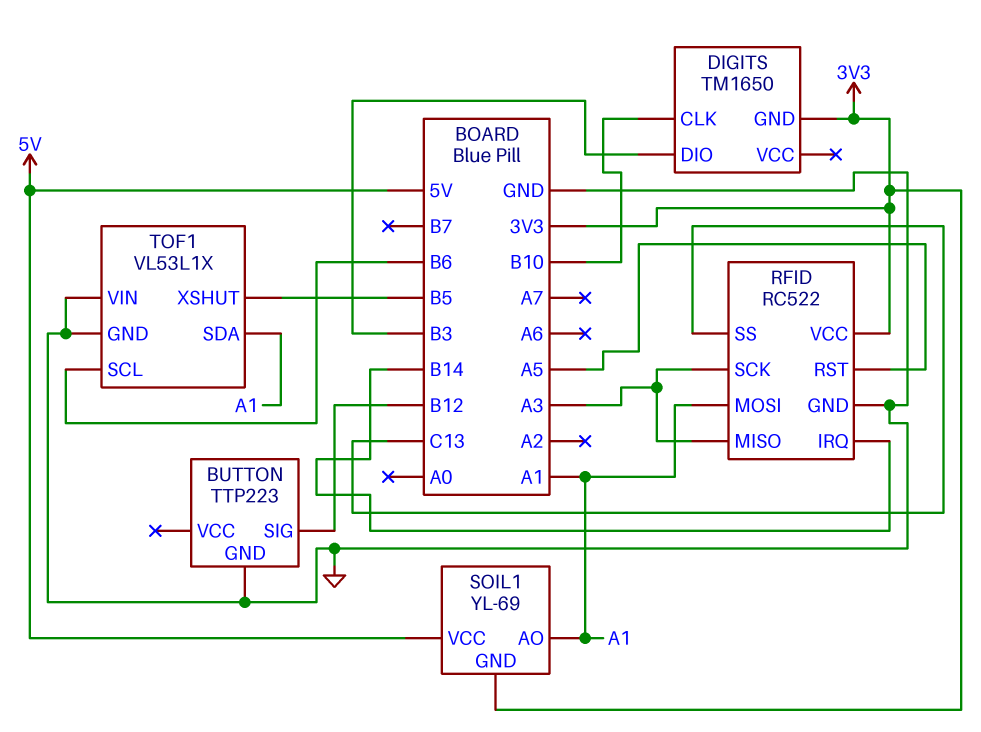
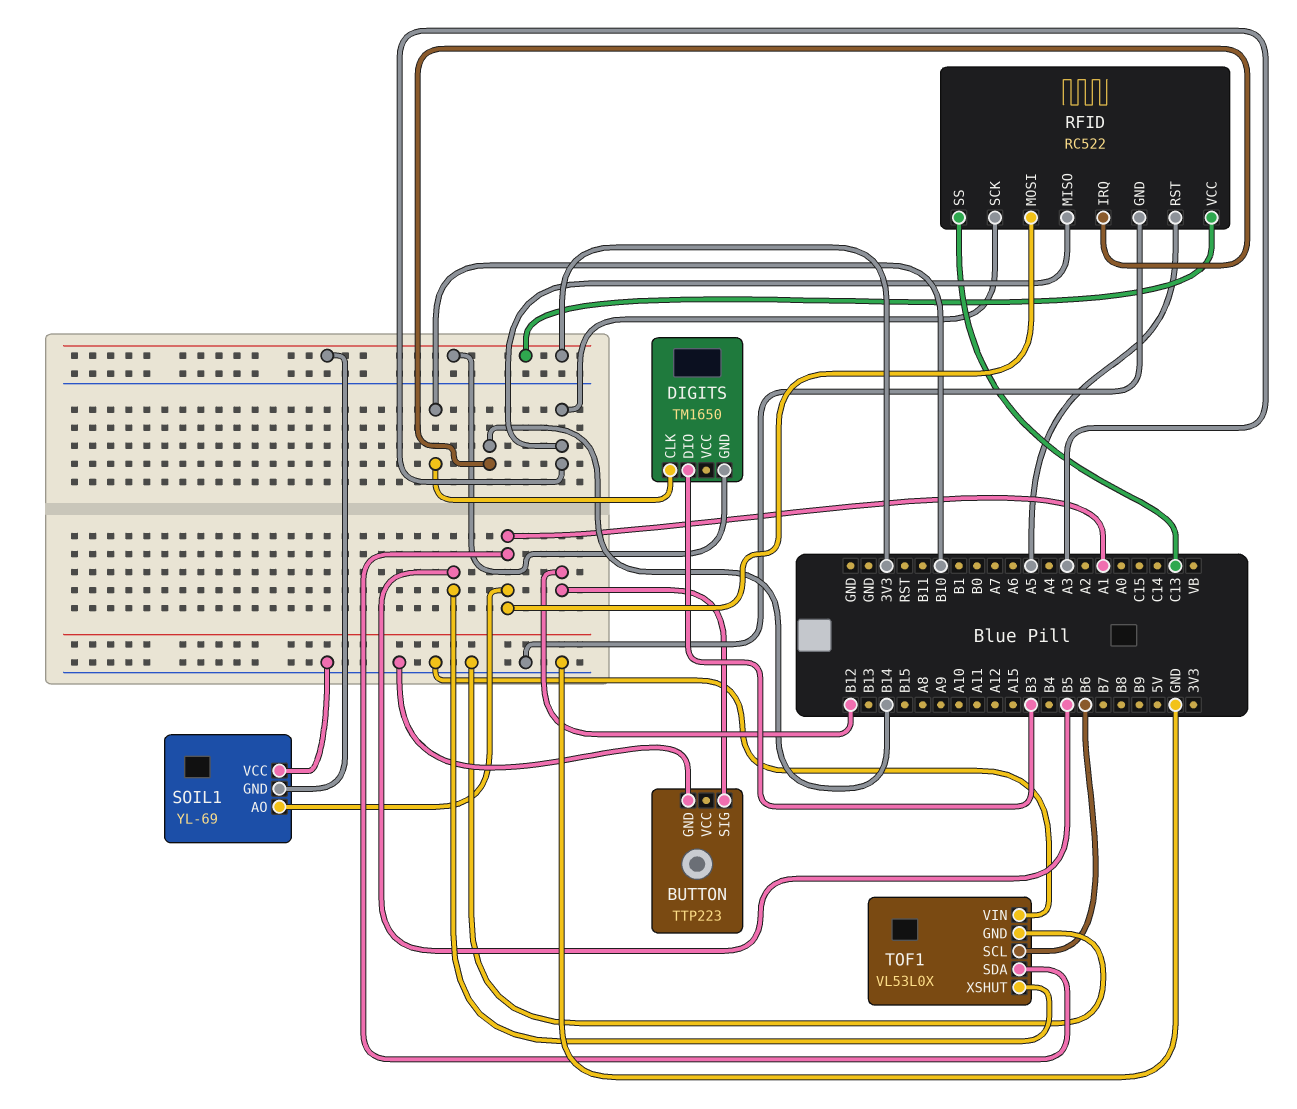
SOIL1 pin VCC: 5V -> GND
TOF1: VL53L1X -> VL53L0X

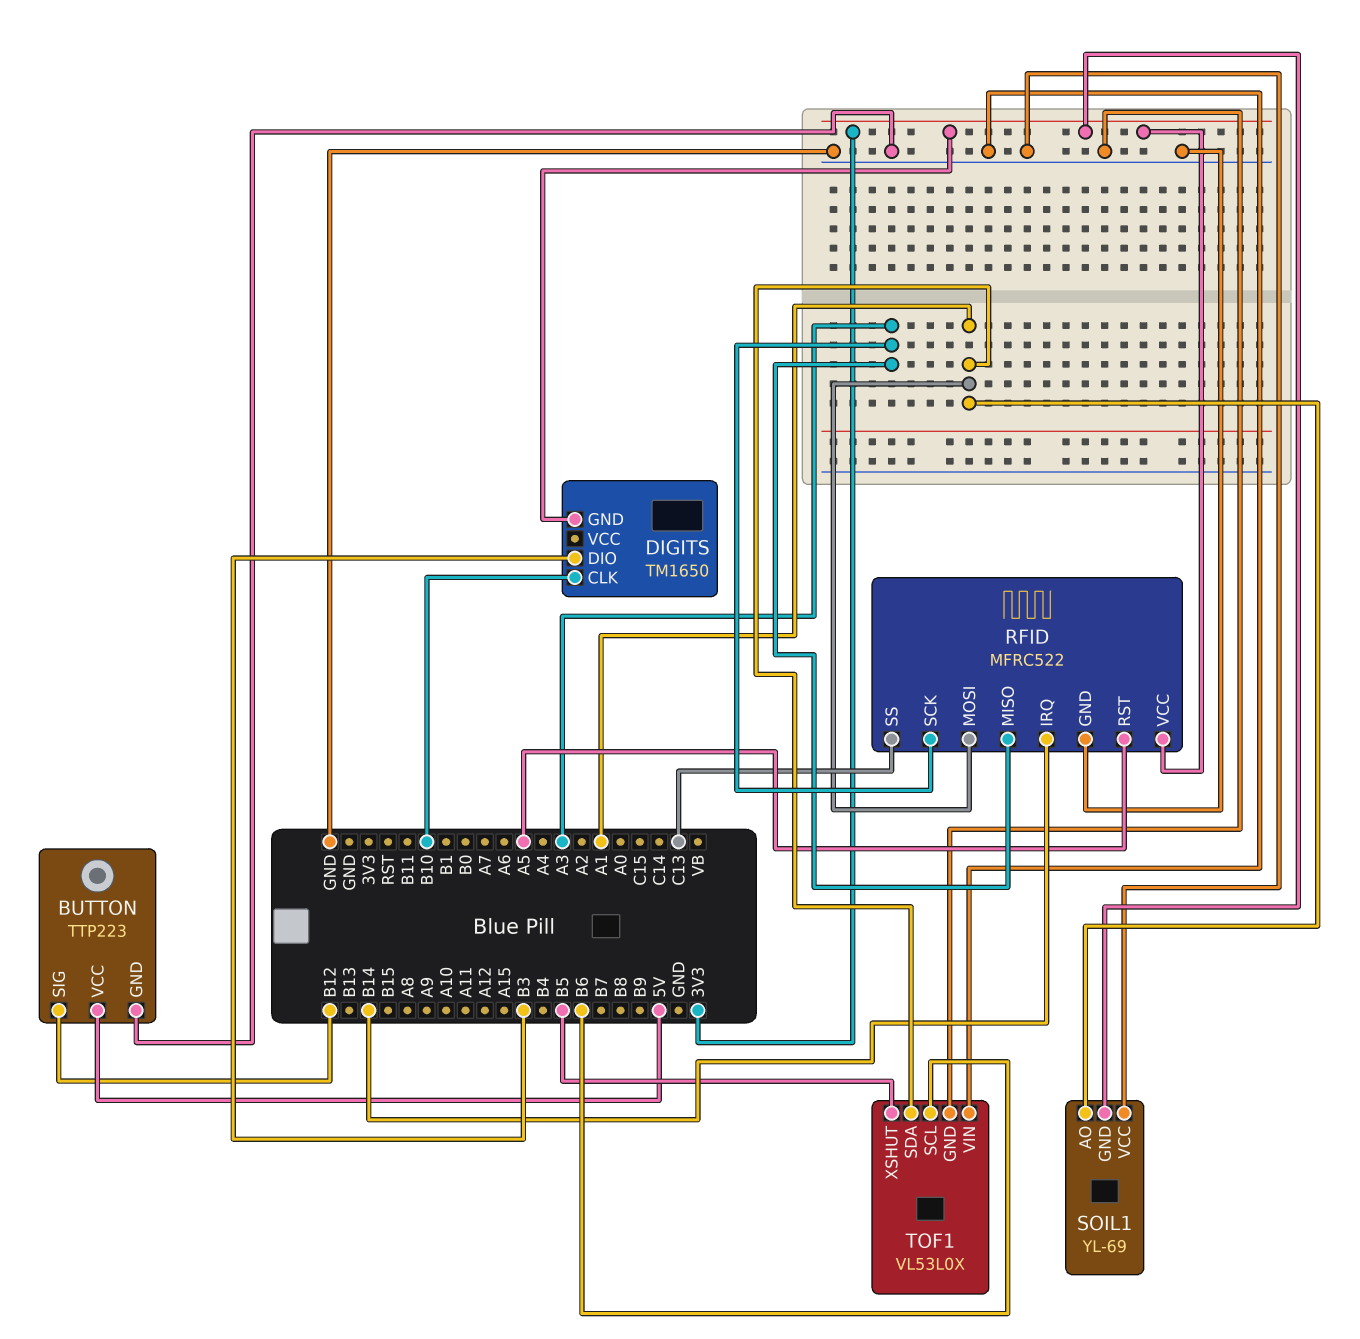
BUTTON pin VCC: none -> 5V
RFID: RC522 -> MFRC522

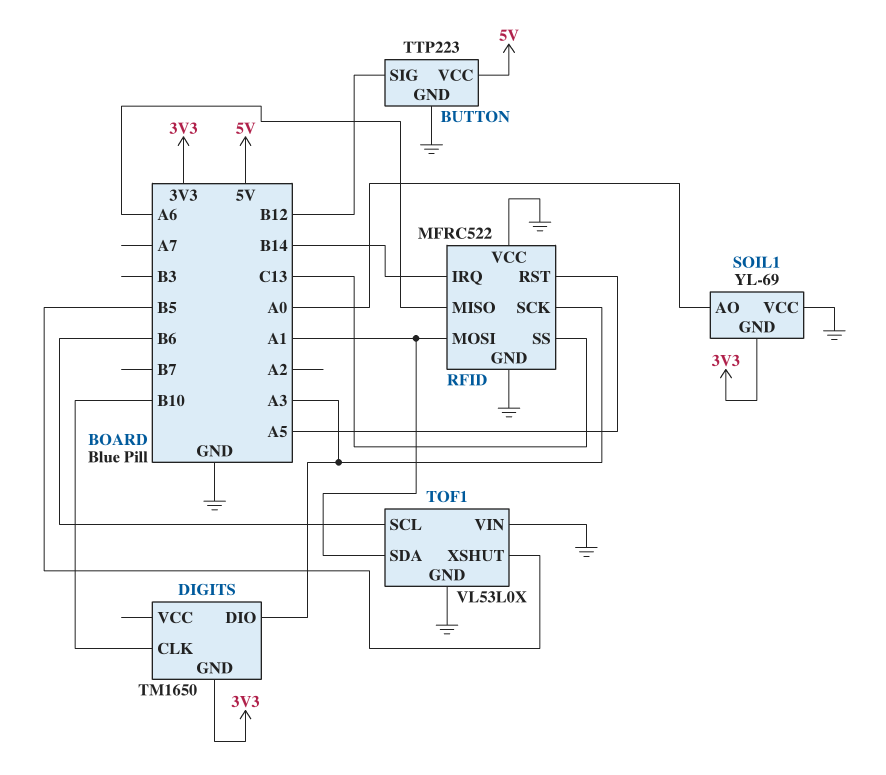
DIGITS pin DIO: B3 -> A3
RFID pin MISO: A3 -> A6
RFID pin VCC: 3V3 -> GND
SOIL1 pin AO: A1 -> A0

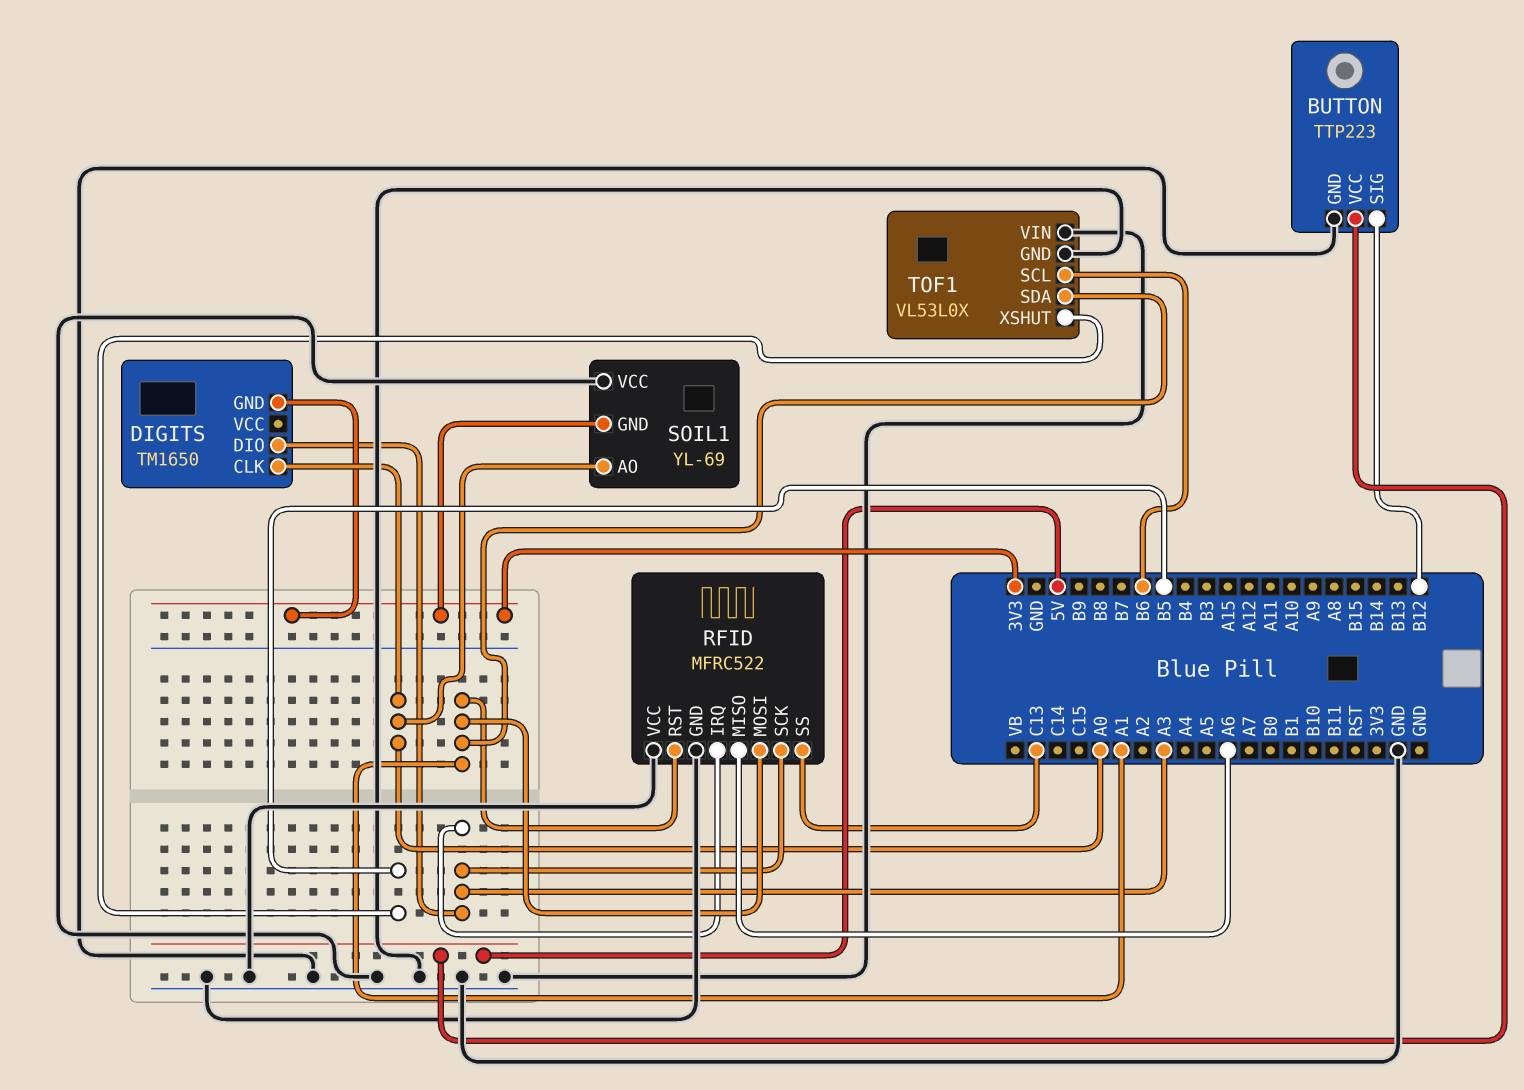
DIGITS pin CLK: B10 -> A0
RFID pin IRQ: B14 -> A3
RFID pin RST: A5 -> A1

